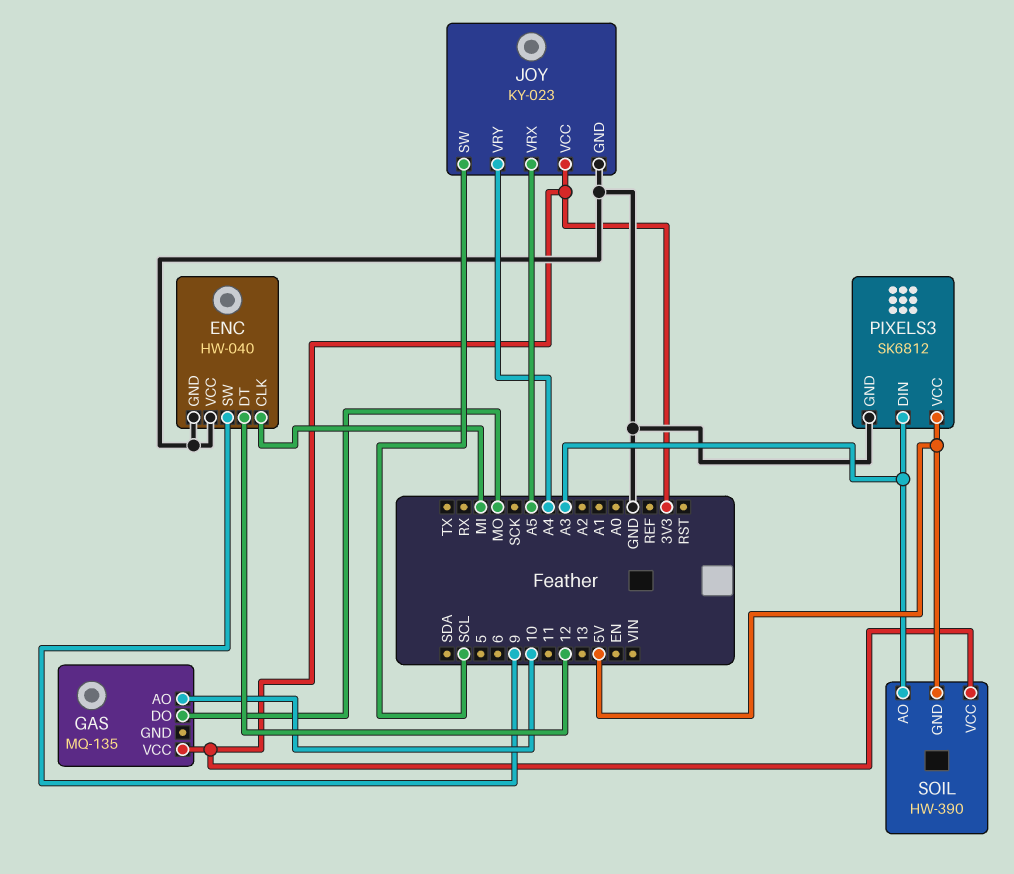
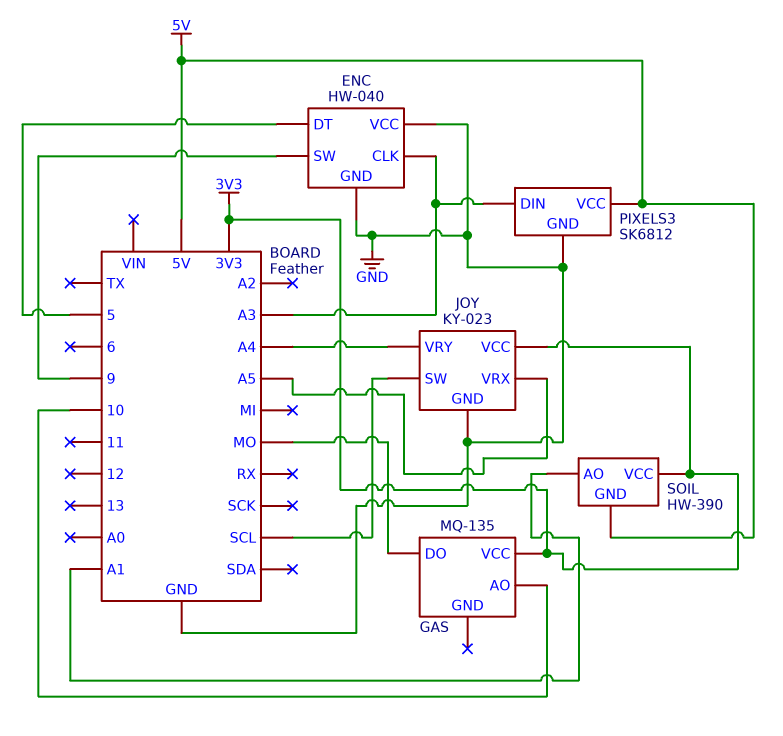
ENC pin CLK: MI -> A3
ENC pin DT: 12 -> 5
SOIL pin AO: A3 -> A1

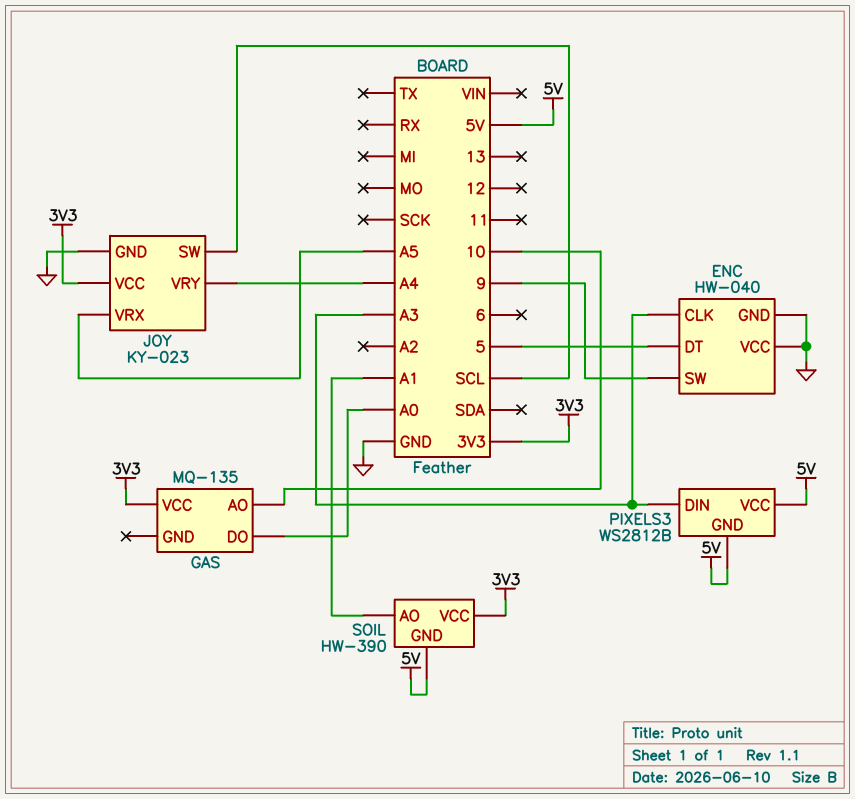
GAS pin DO: MO -> A0
PIXELS3: SK6812 -> WS2812B
PIXELS3 pin GND: GND -> 5V

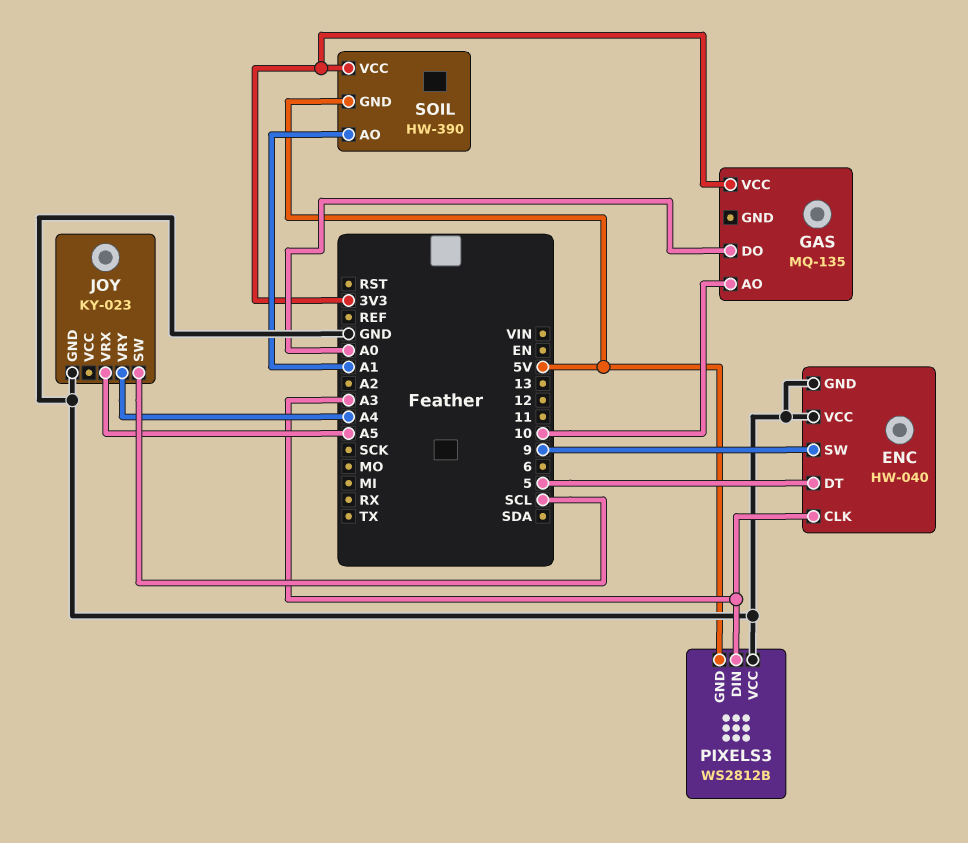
JOY pin VCC: 3V3 -> none
PIXELS3 pin VCC: 5V -> GND

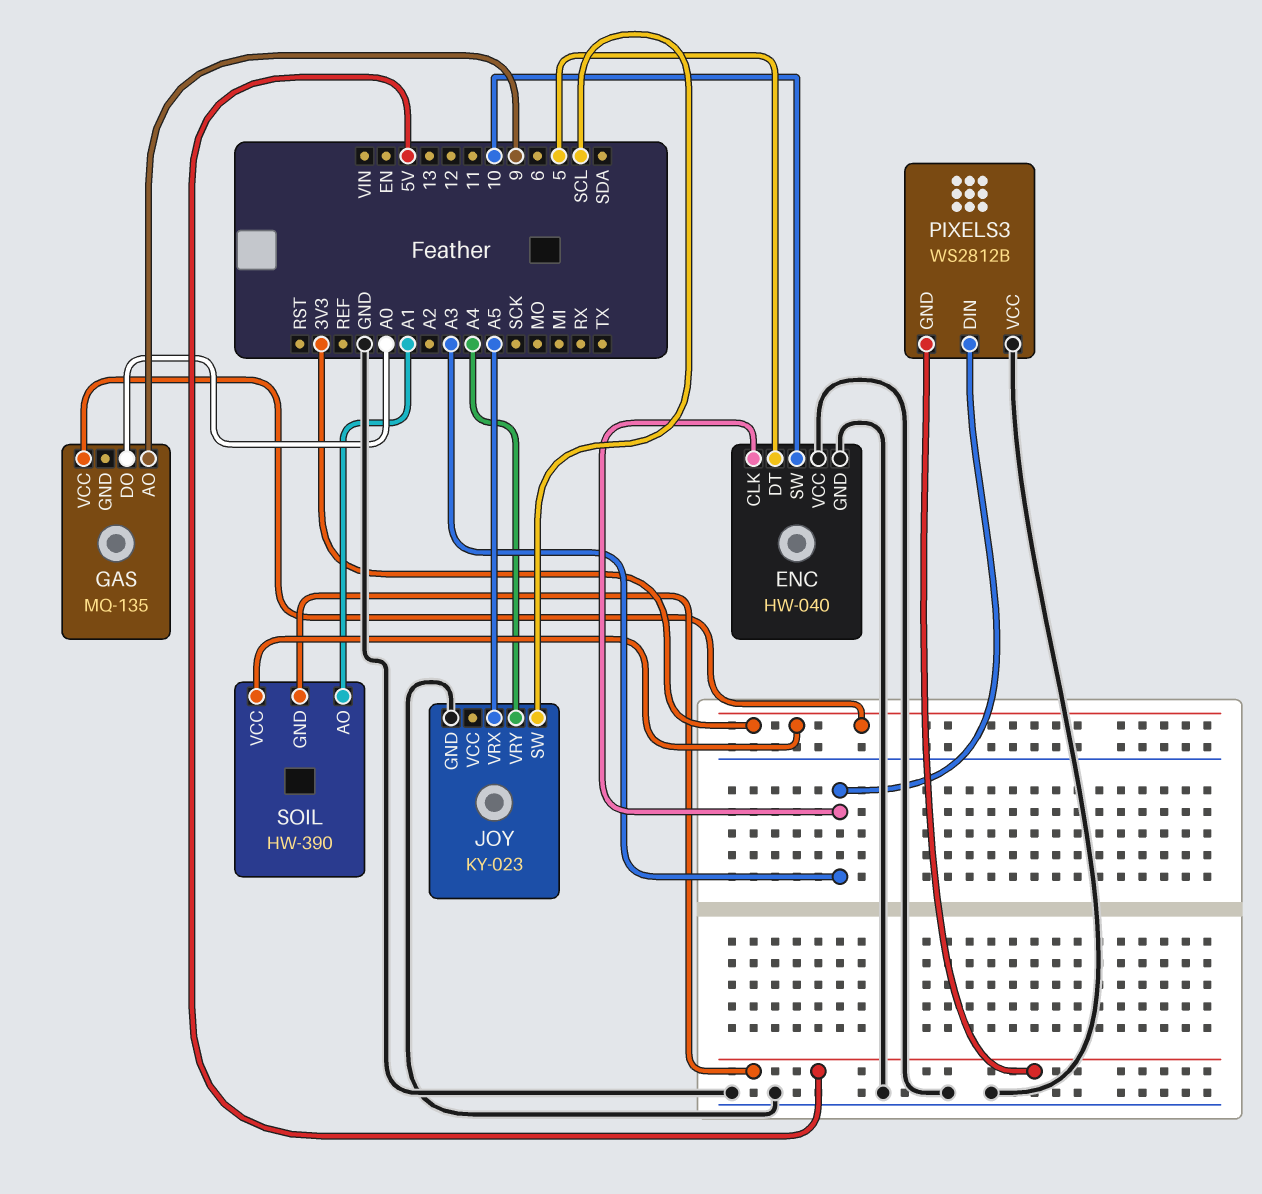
ENC pin SW: 9 -> 10
GAS pin AO: 10 -> 9

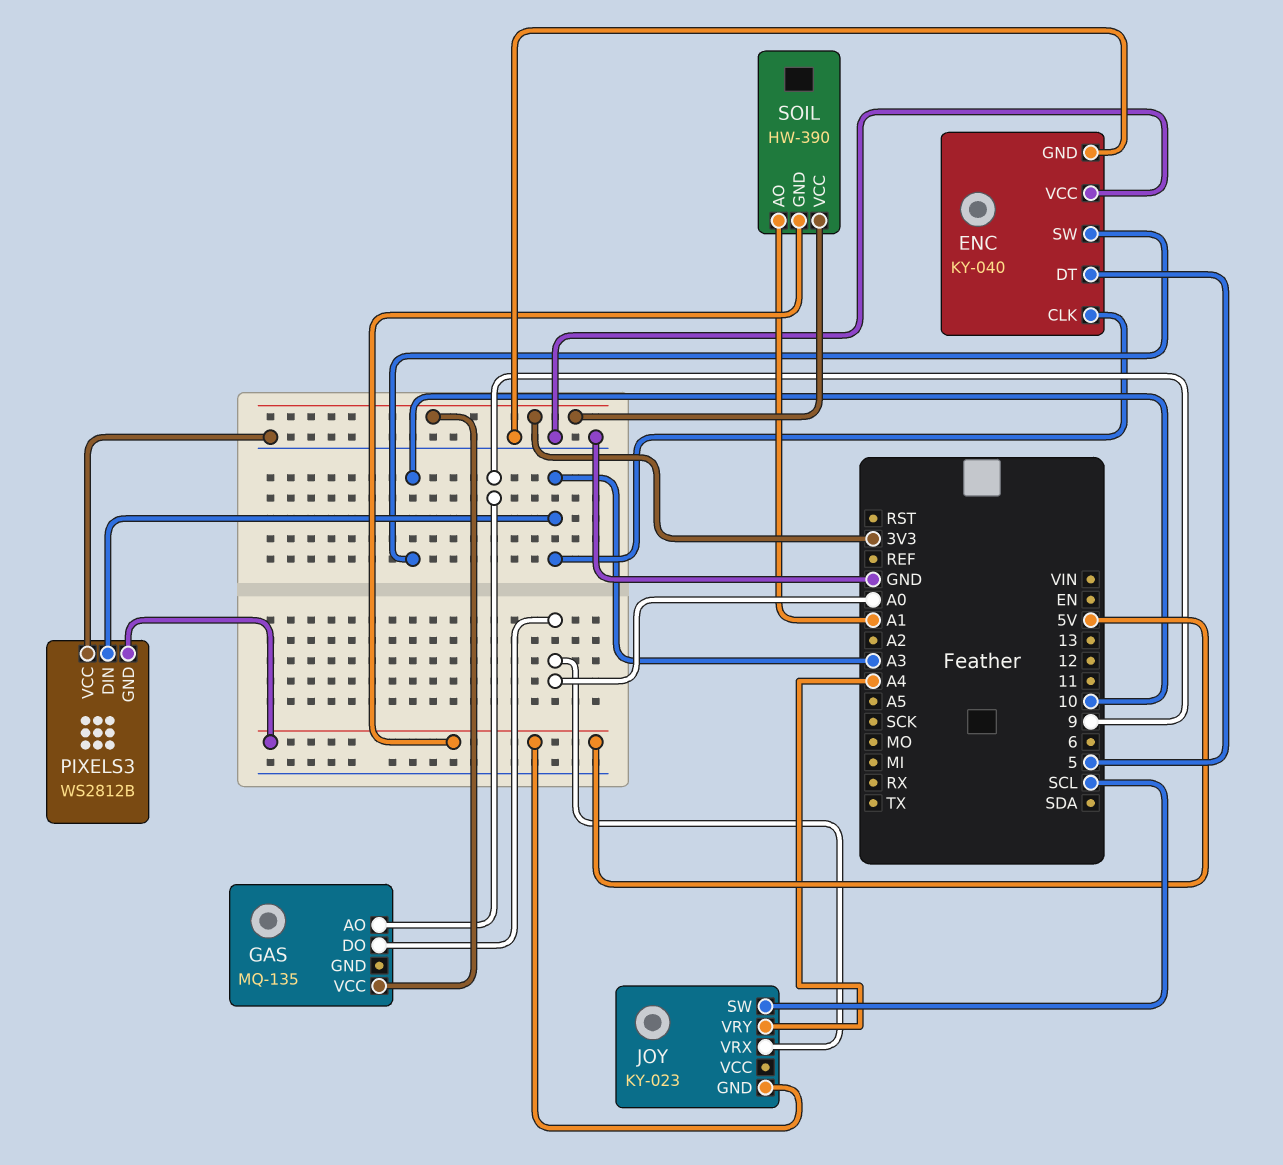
ENC: HW-040 -> KY-040
JOY pin GND: GND -> 5V
JOY pin VRX: A5 -> A0

